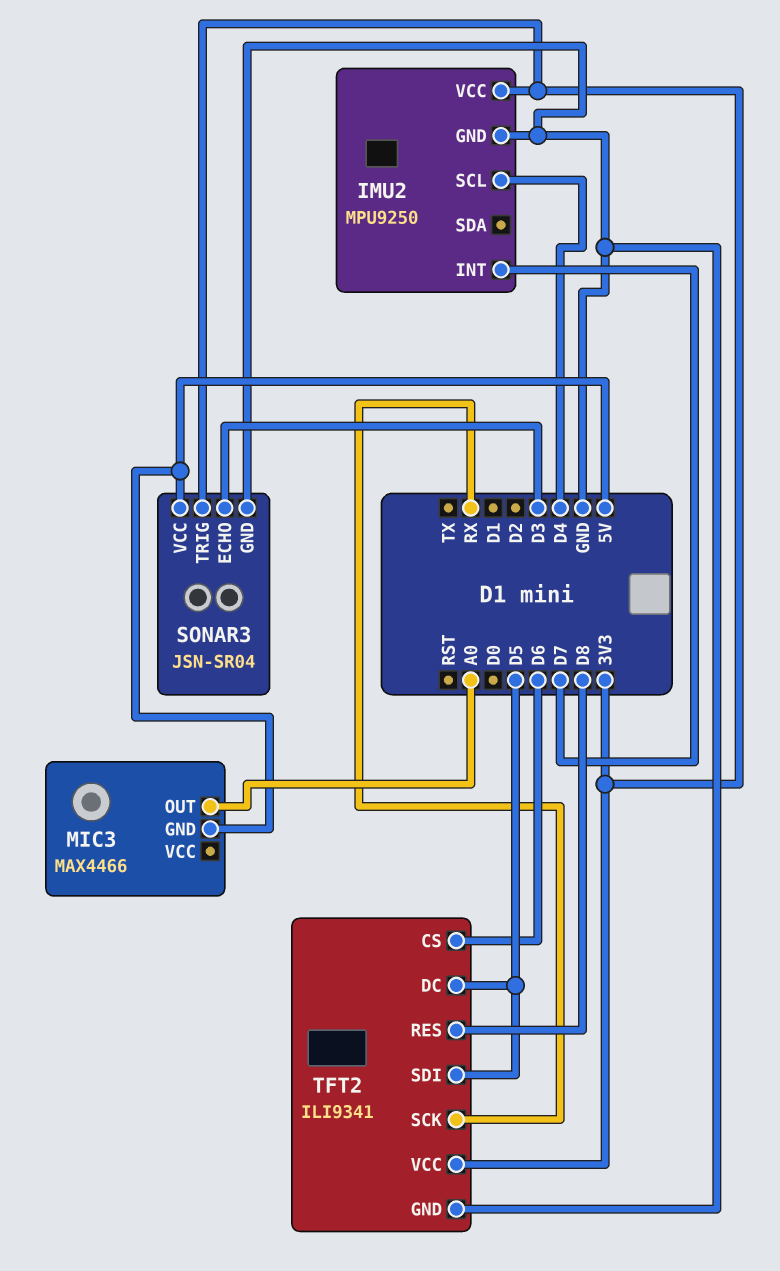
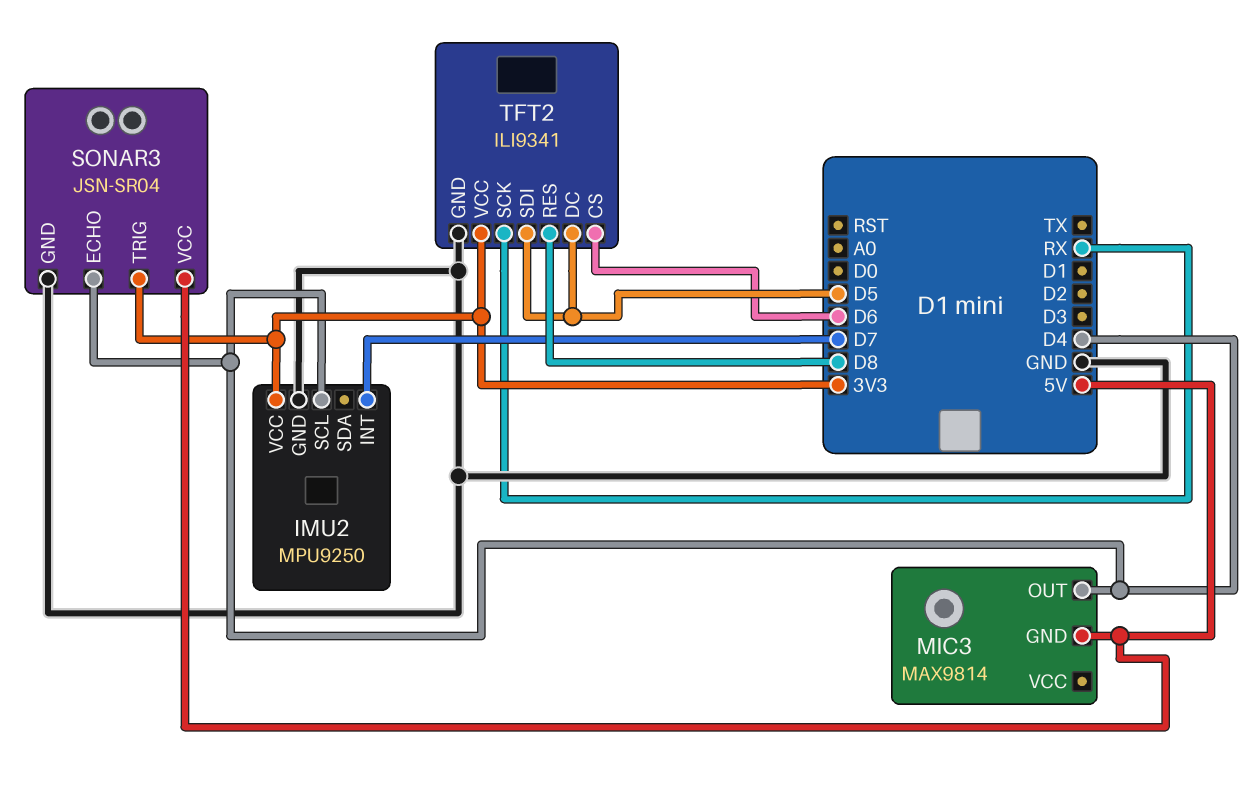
MIC3: MAX4466 -> MAX9814
MIC3 pin OUT: A0 -> D4
SONAR3 pin ECHO: D3 -> D4

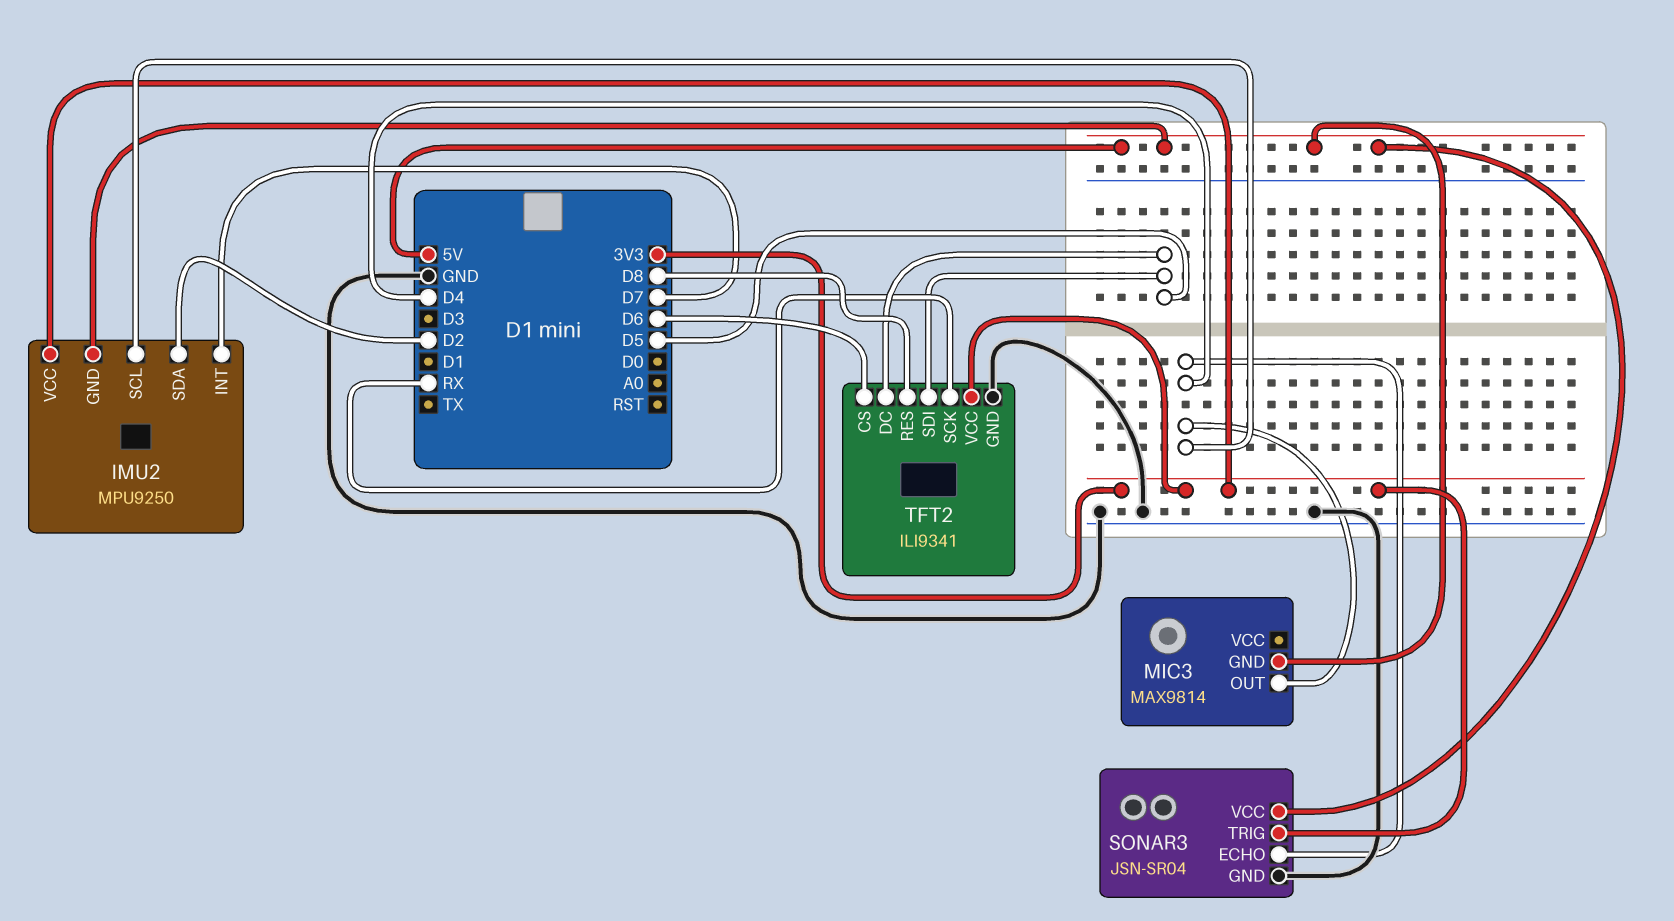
IMU2 pin GND: GND -> 5V
IMU2 pin SDA: none -> D2

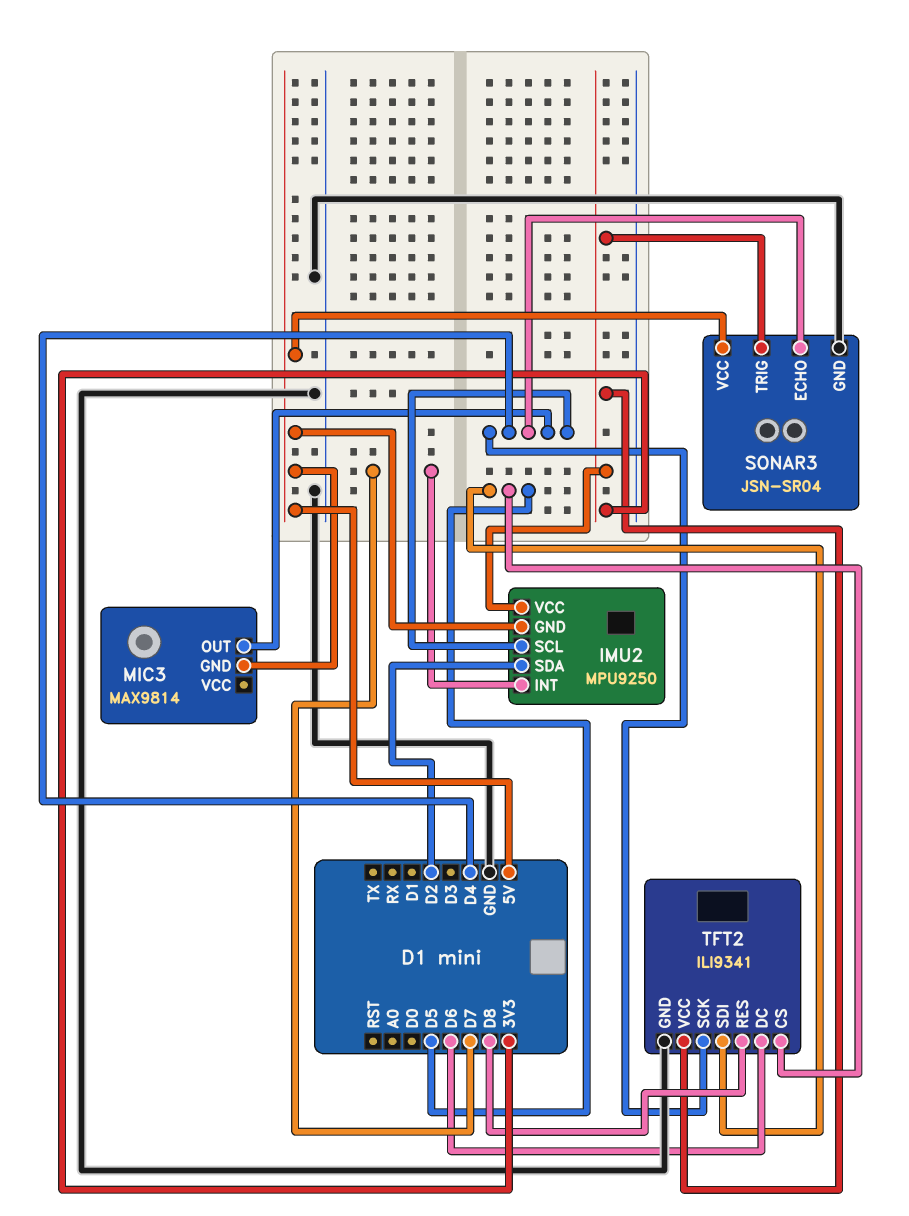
TFT2 pin CS: D6 -> D5
TFT2 pin DC: D5 -> D6
TFT2 pin SCK: RX -> D4

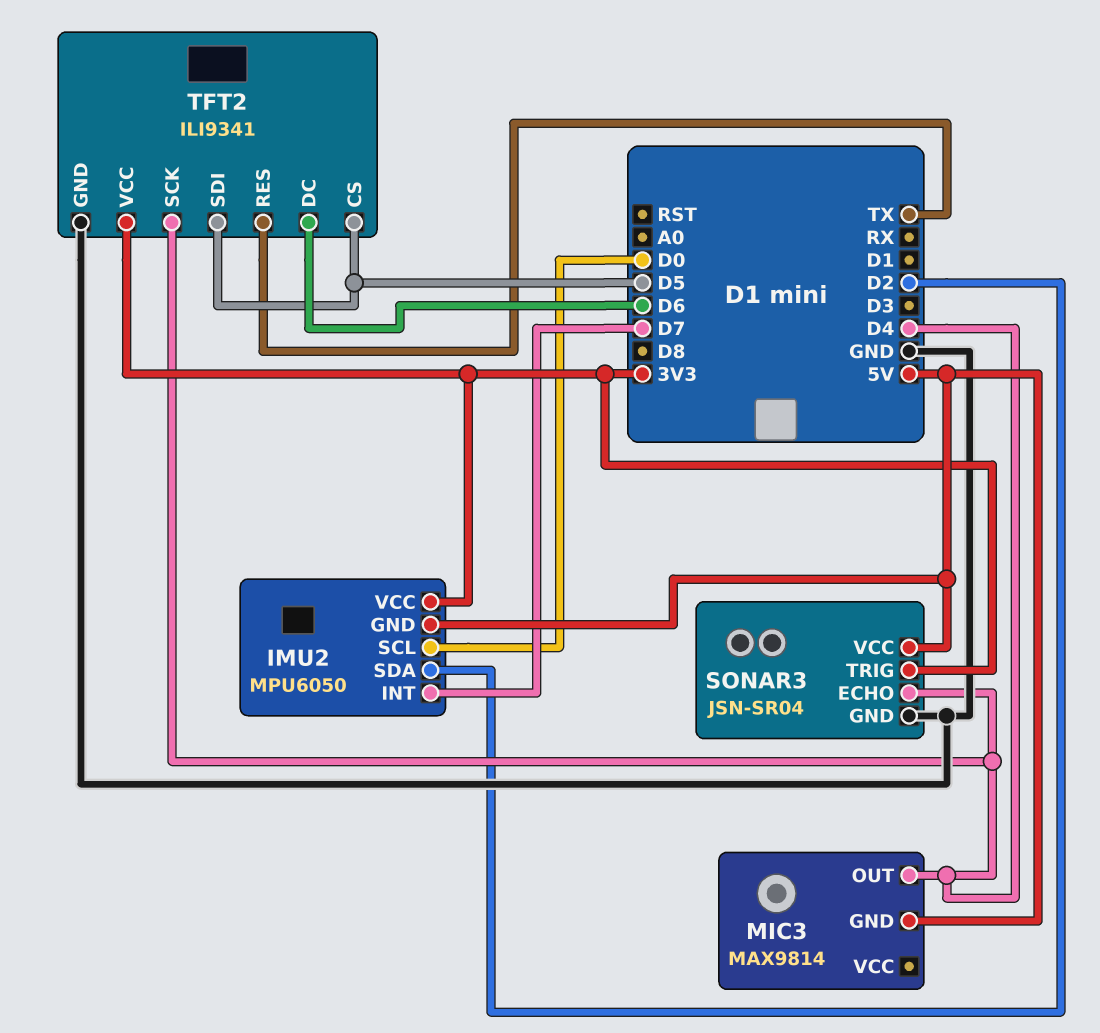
IMU2: MPU9250 -> MPU6050
IMU2 pin SCL: D4 -> D0
TFT2 pin RES: D8 -> TX

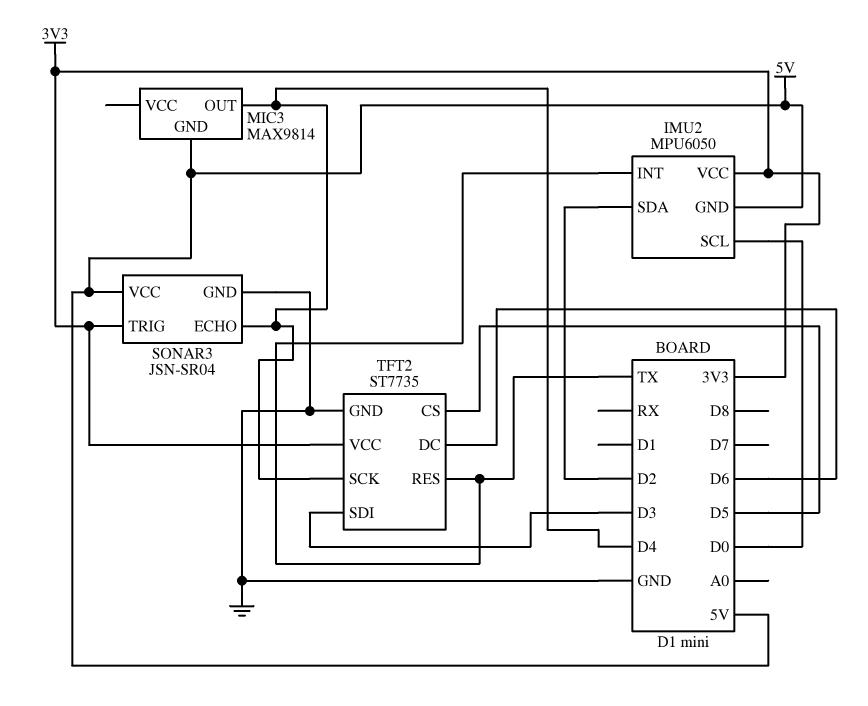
IMU2 pin INT: D7 -> TX
TFT2: ILI9341 -> ST7735
TFT2 pin SDI: D5 -> D3

